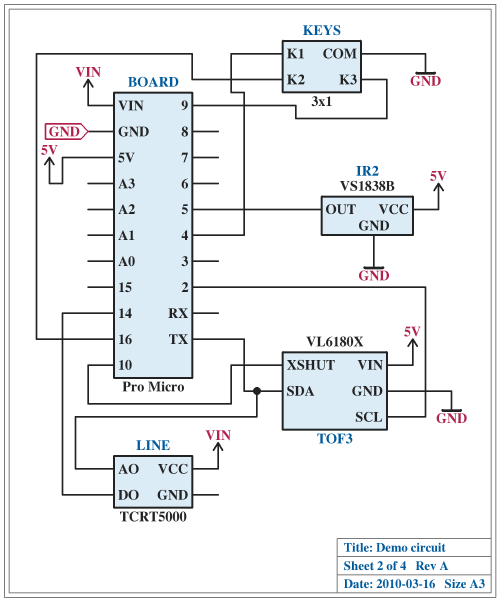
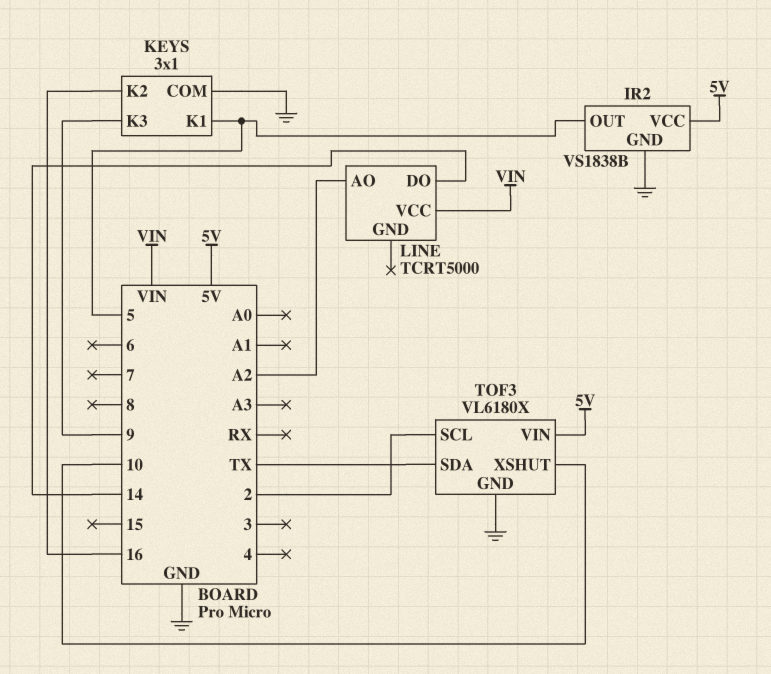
KEYS pin K1: 4 -> 5
LINE pin AO: TX -> A2

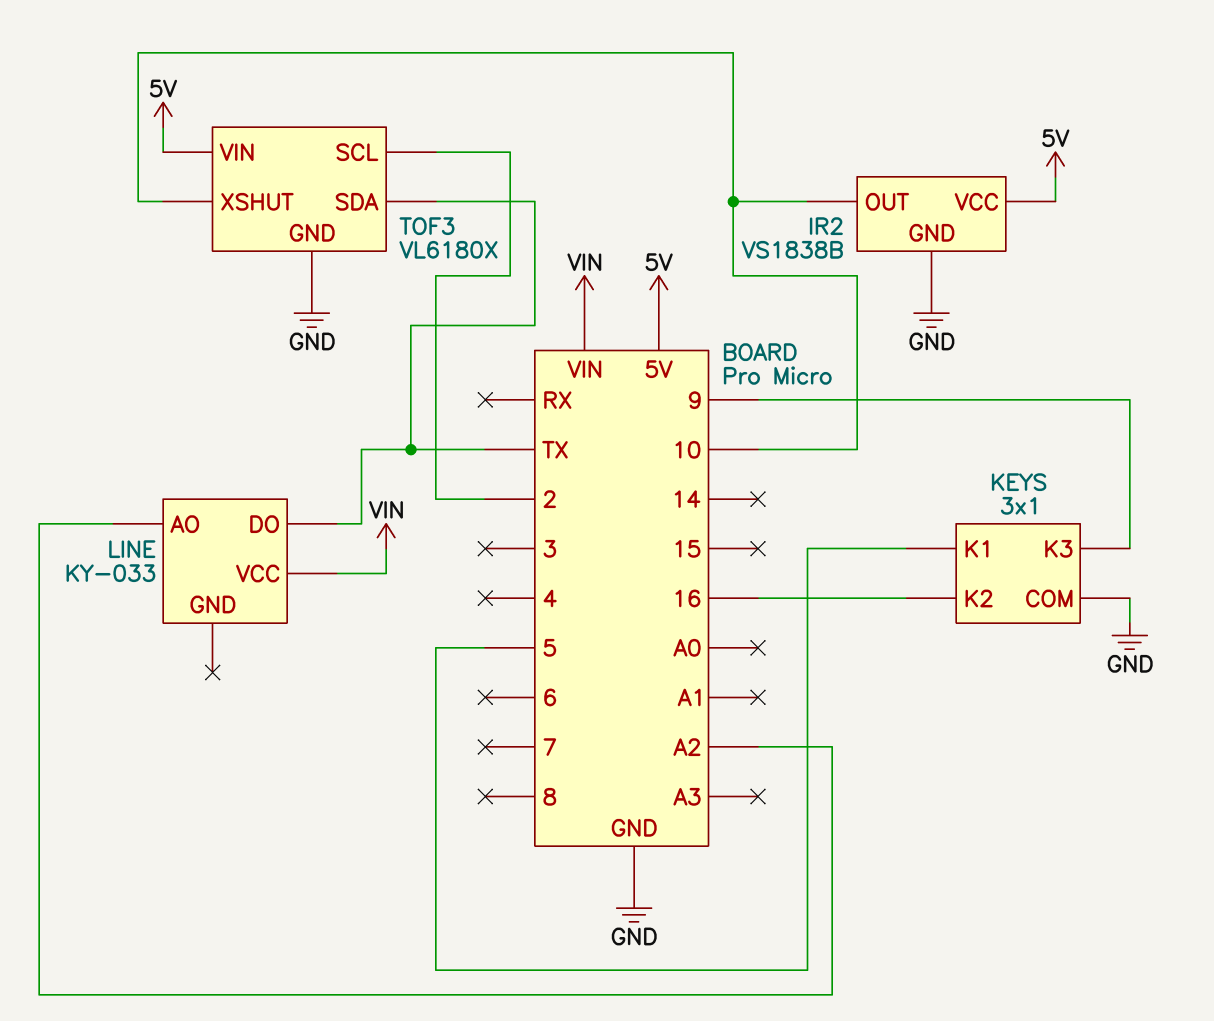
IR2 pin OUT: 5 -> 10
LINE: TCRT5000 -> KY-033
LINE pin DO: 14 -> TX

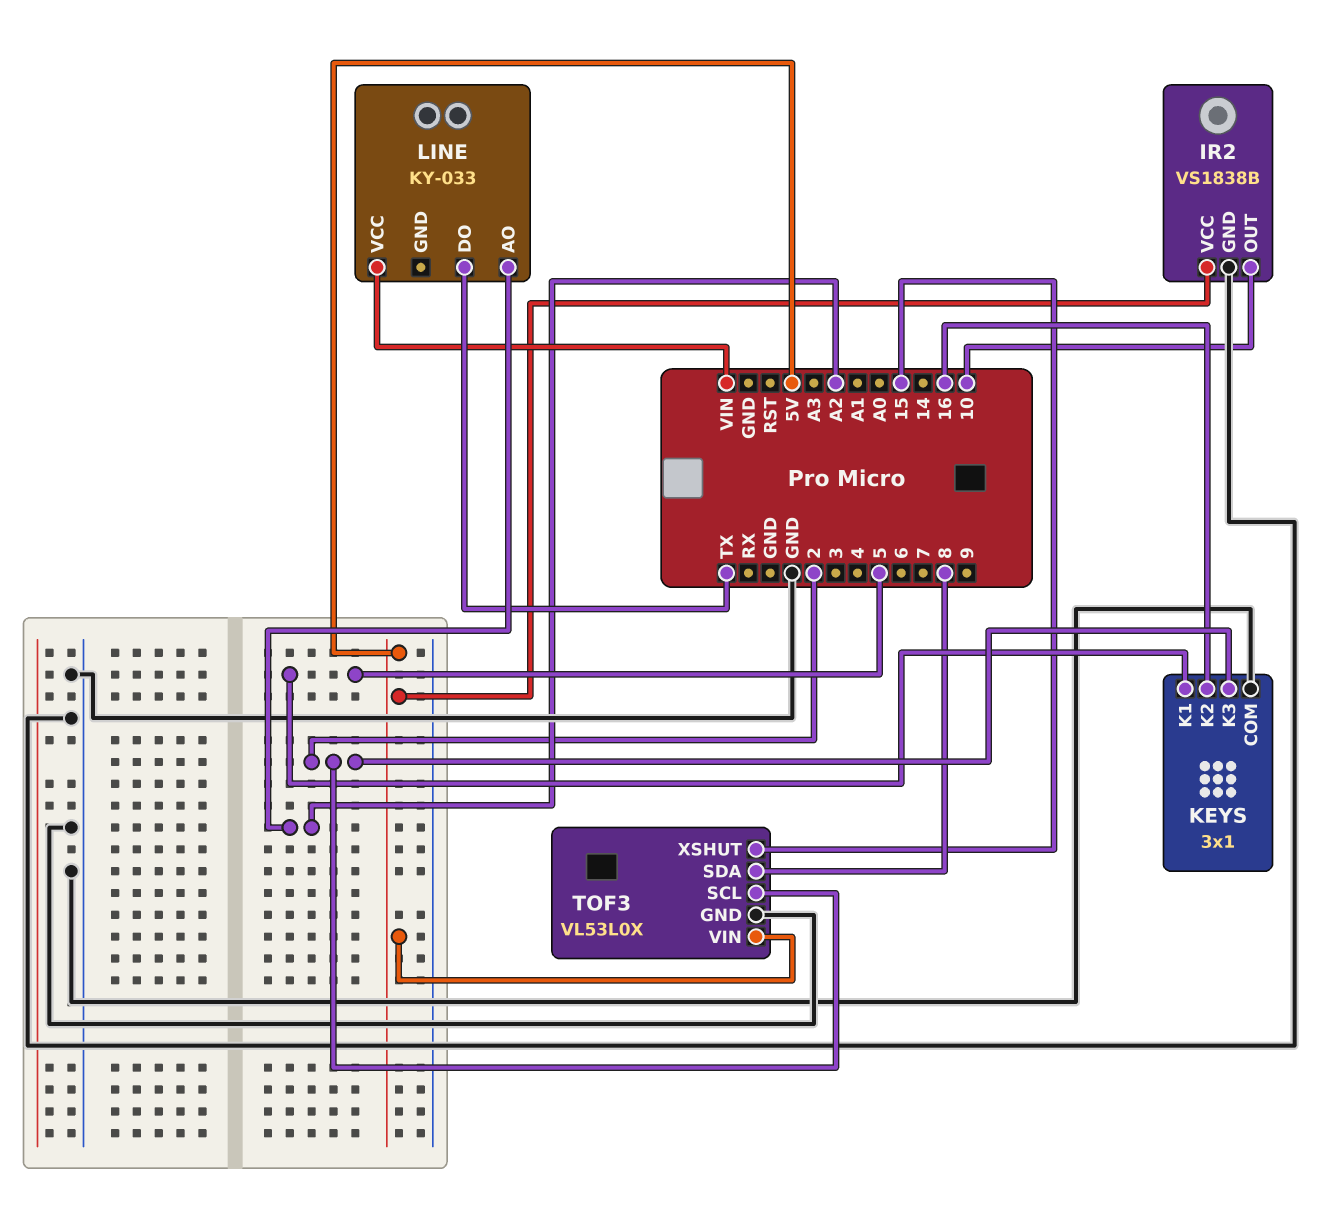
KEYS pin K3: 9 -> 2
TOF3: VL6180X -> VL53L0X
TOF3 pin SDA: TX -> 8
TOF3 pin XSHUT: 10 -> 15

